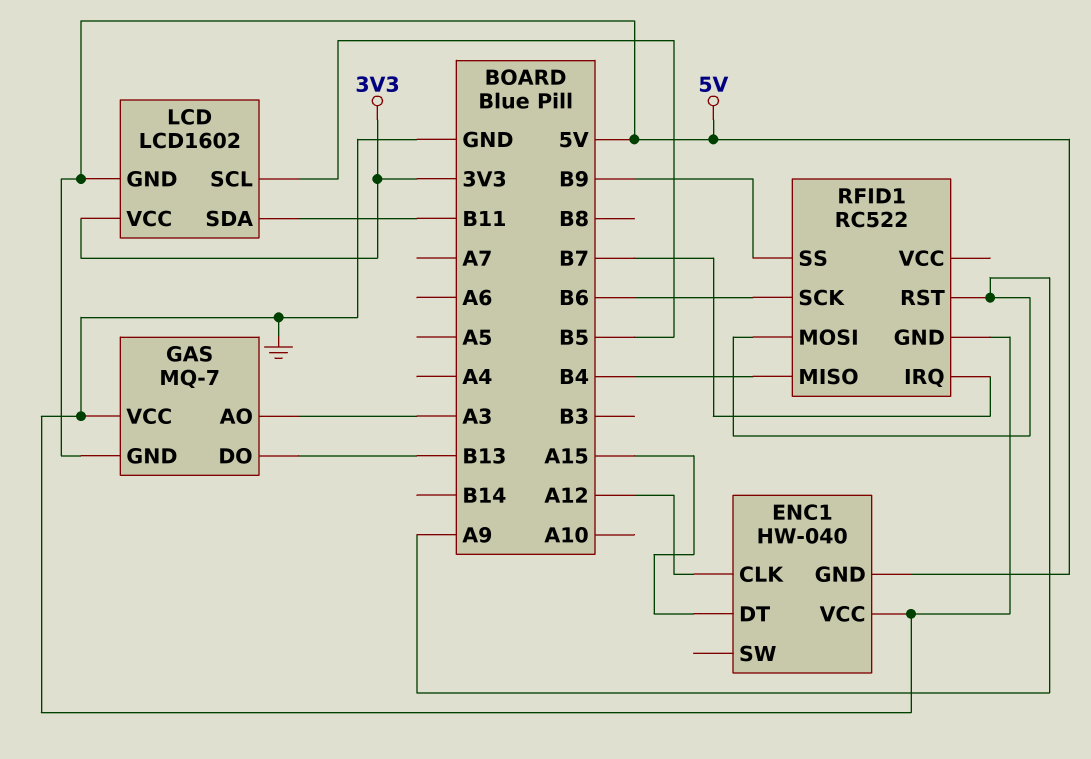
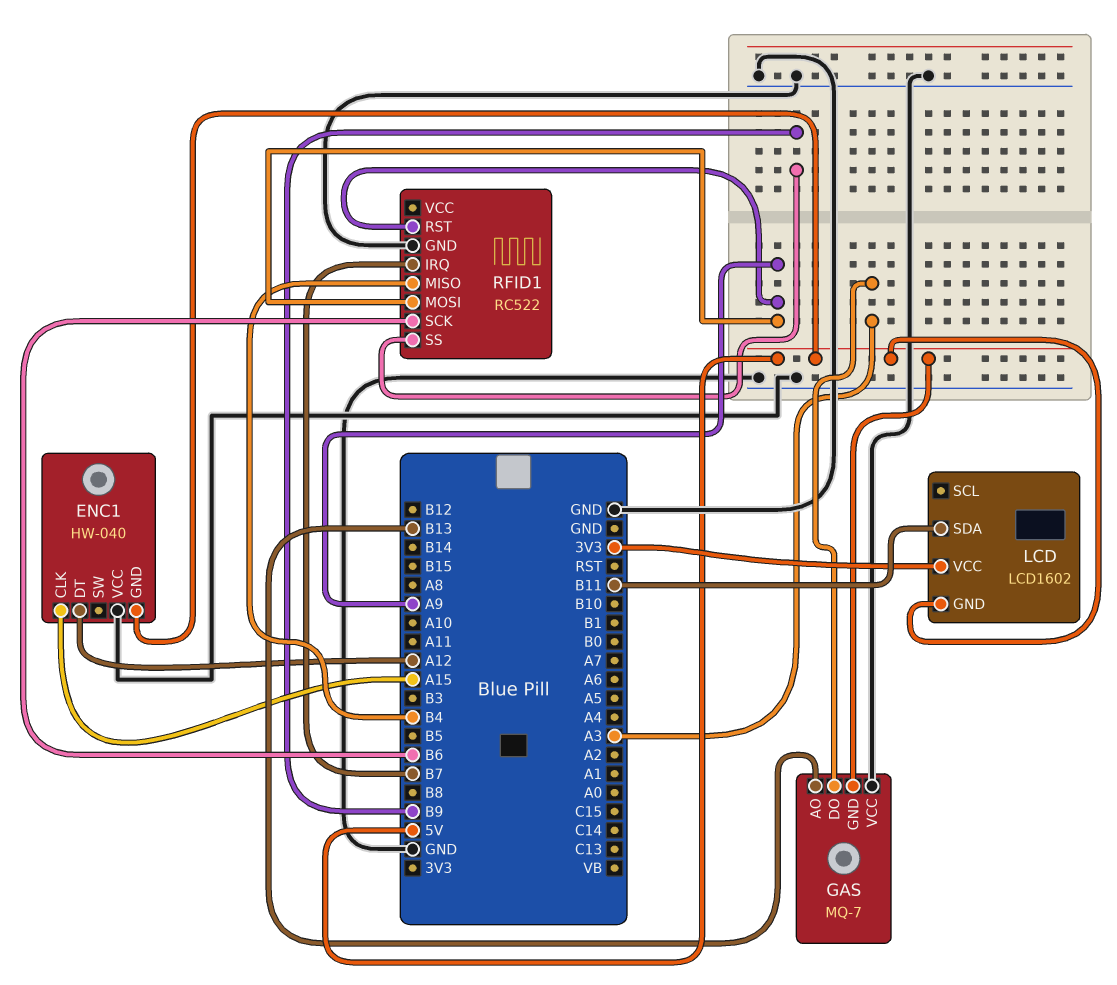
ENC1 pin CLK: A12 -> A15
ENC1 pin DT: A15 -> A12
GAS pin AO: A3 -> B13
GAS pin DO: B13 -> A3
LCD pin SCL: B5 -> none

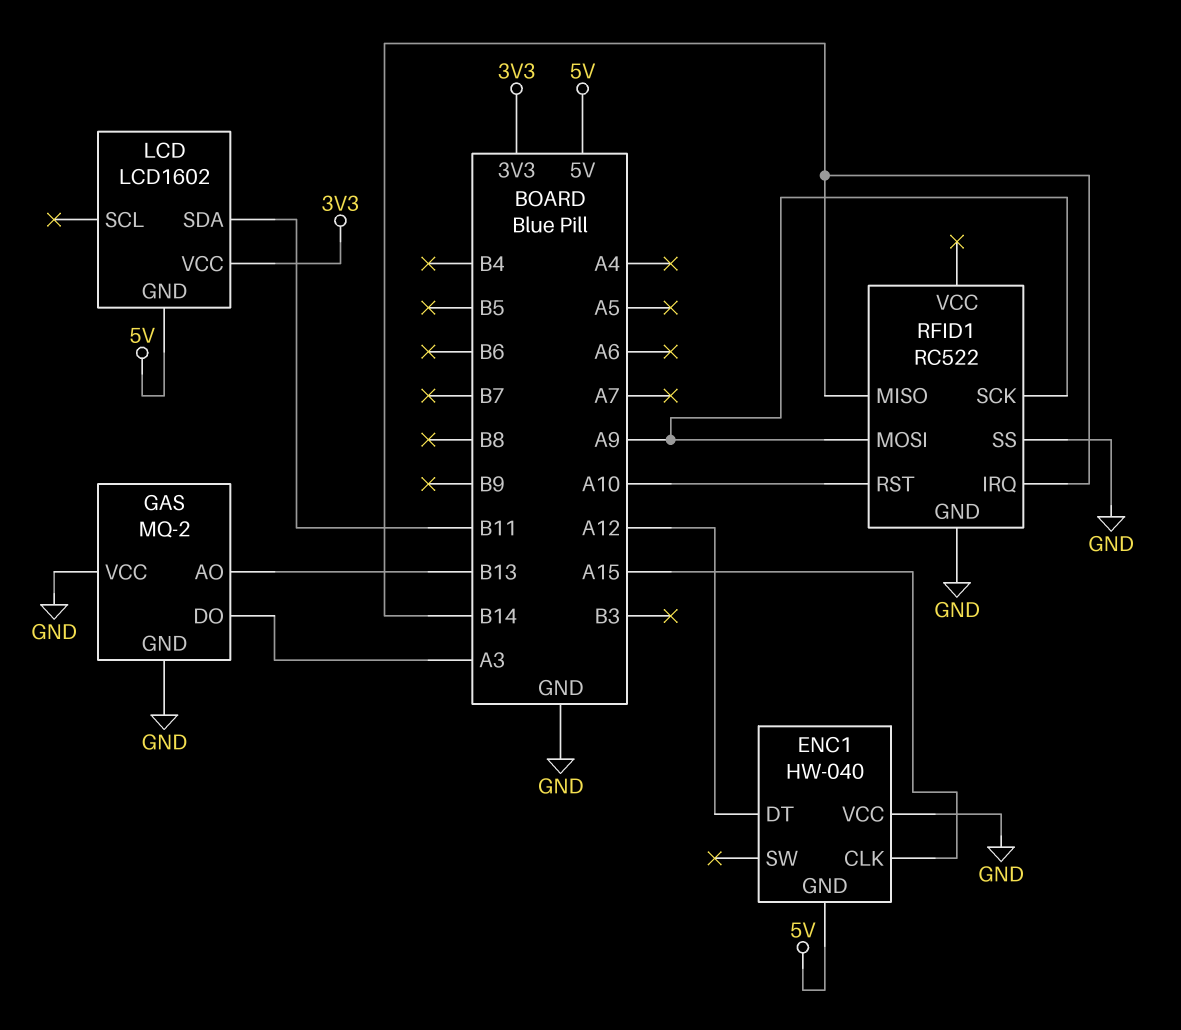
GAS: MQ-7 -> MQ-2
GAS pin GND: 5V -> GND
RFID1 pin IRQ: B7 -> B14
RFID1 pin MISO: B4 -> B14
RFID1 pin RST: A9 -> A10
RFID1 pin SCK: B6 -> A9
RFID1 pin SS: B9 -> GND

